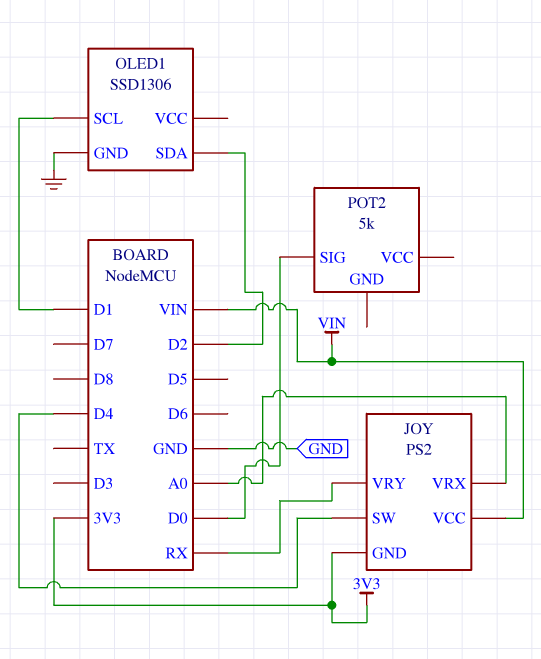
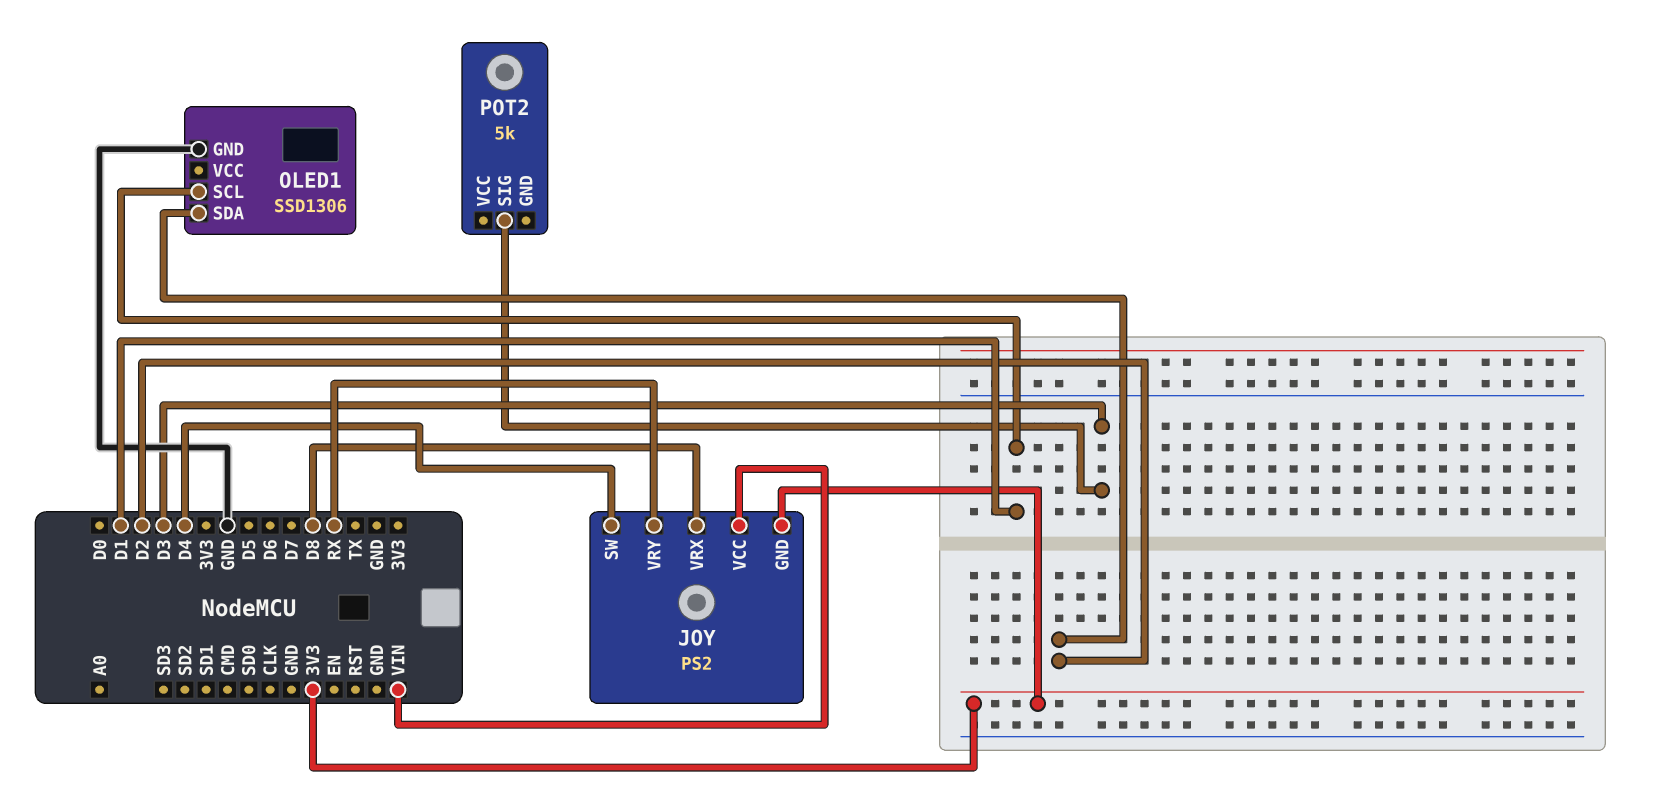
JOY pin VRX: A0 -> D8
POT2 pin SIG: D0 -> D3

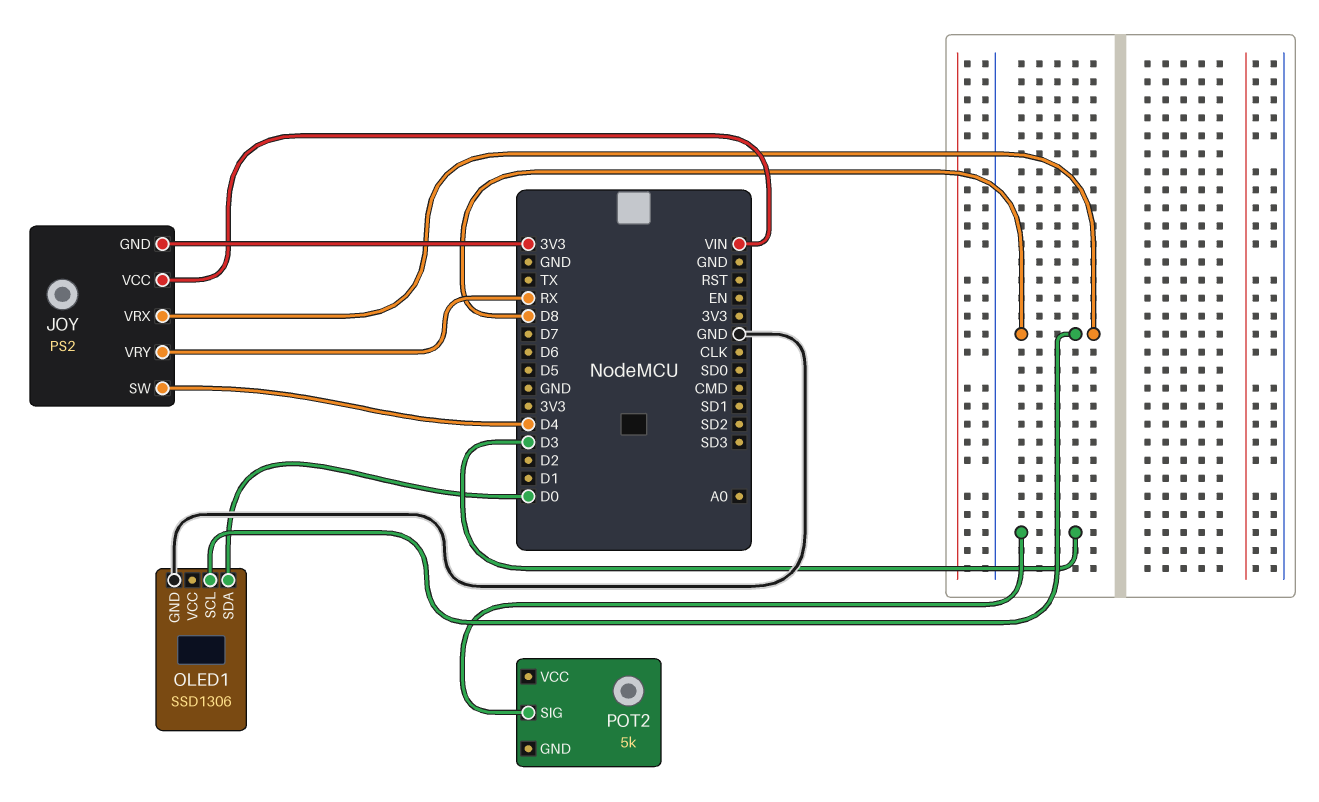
OLED1 pin SCL: D1 -> D8
OLED1 pin SDA: D2 -> D0

